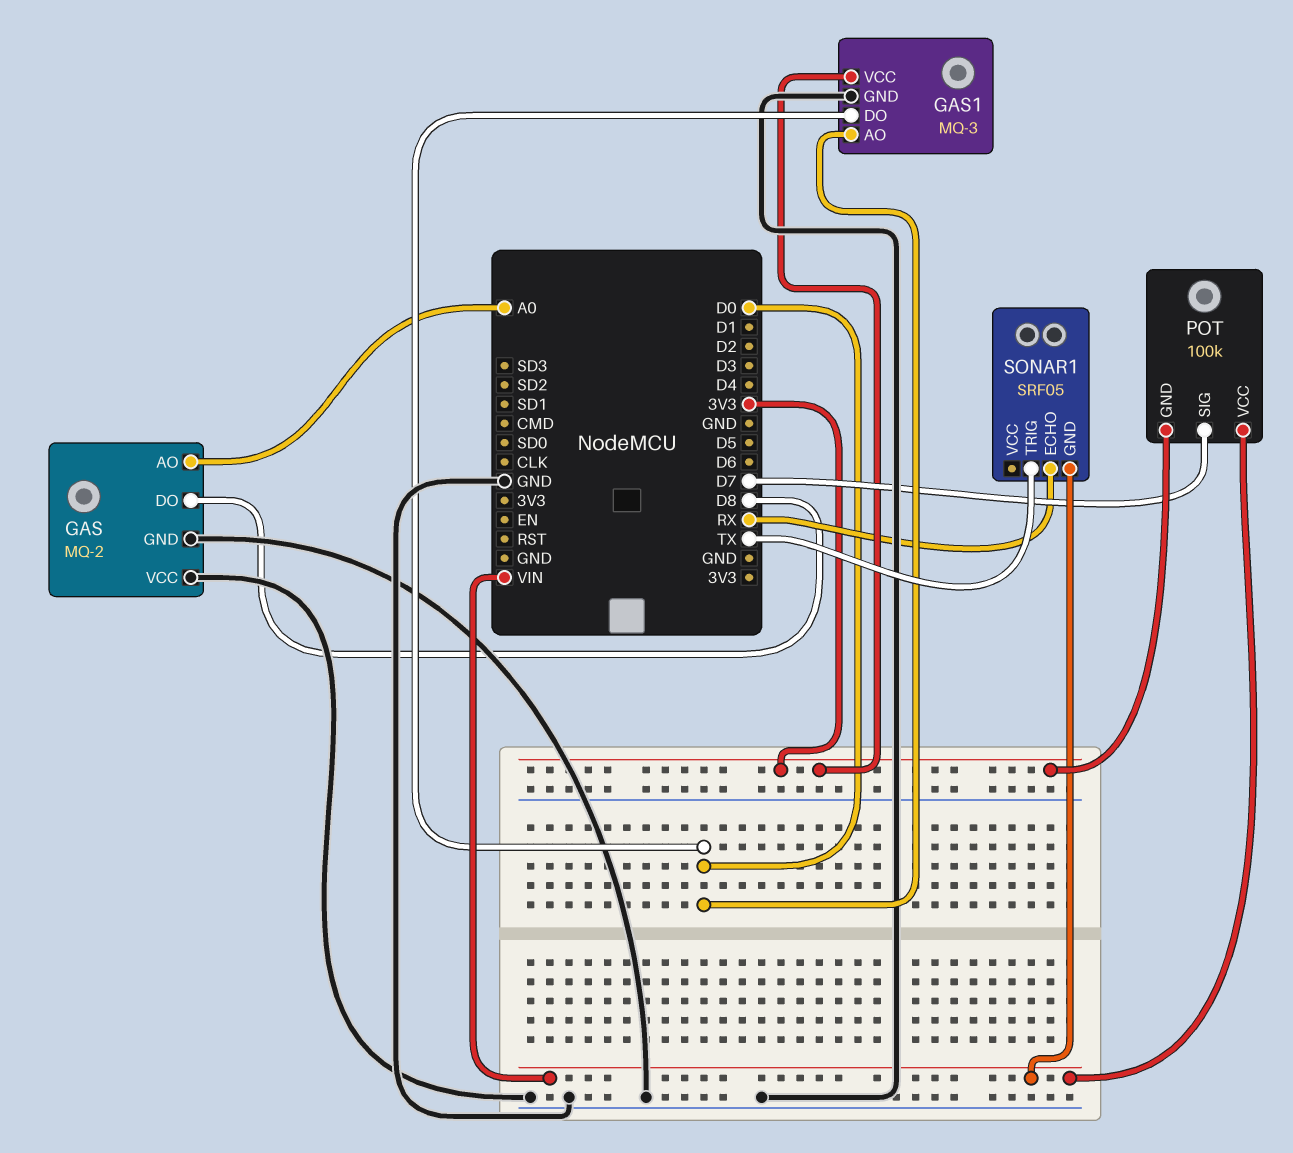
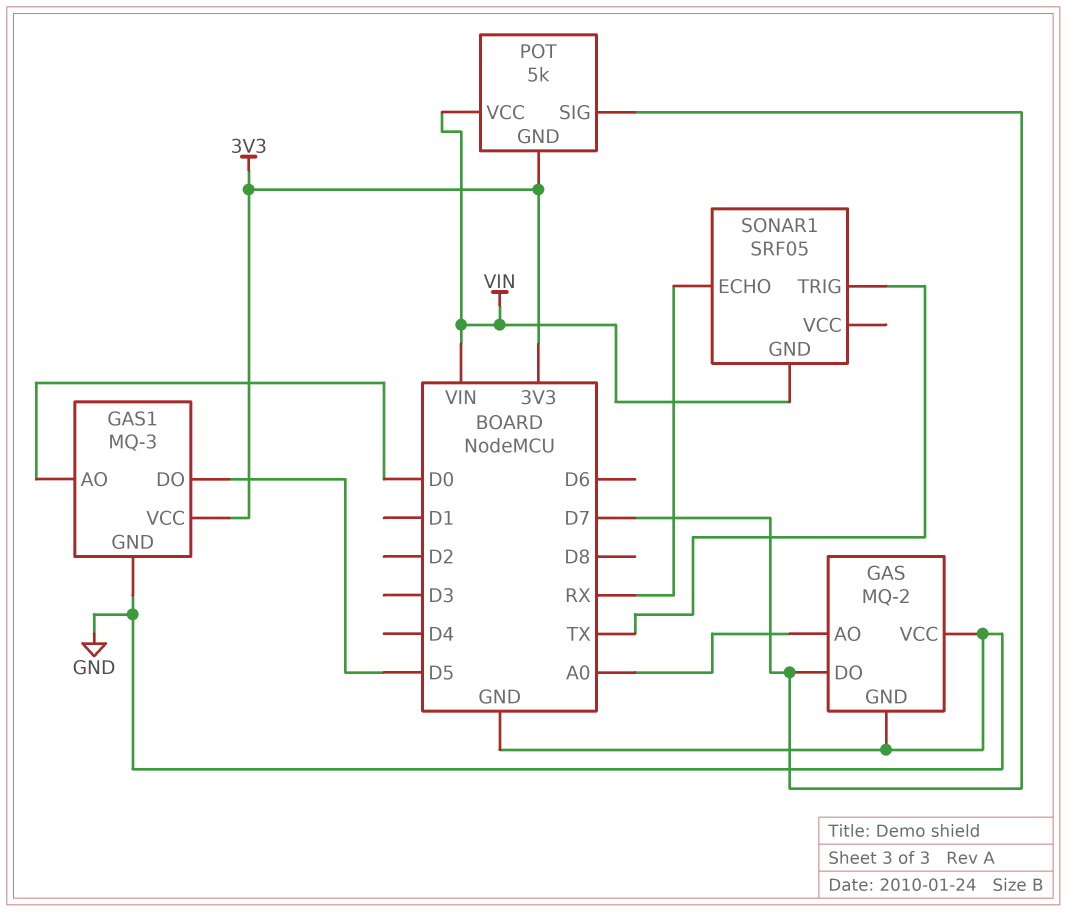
GAS pin DO: D8 -> D7
GAS1 pin DO: D0 -> D5
POT: 100k -> 5k

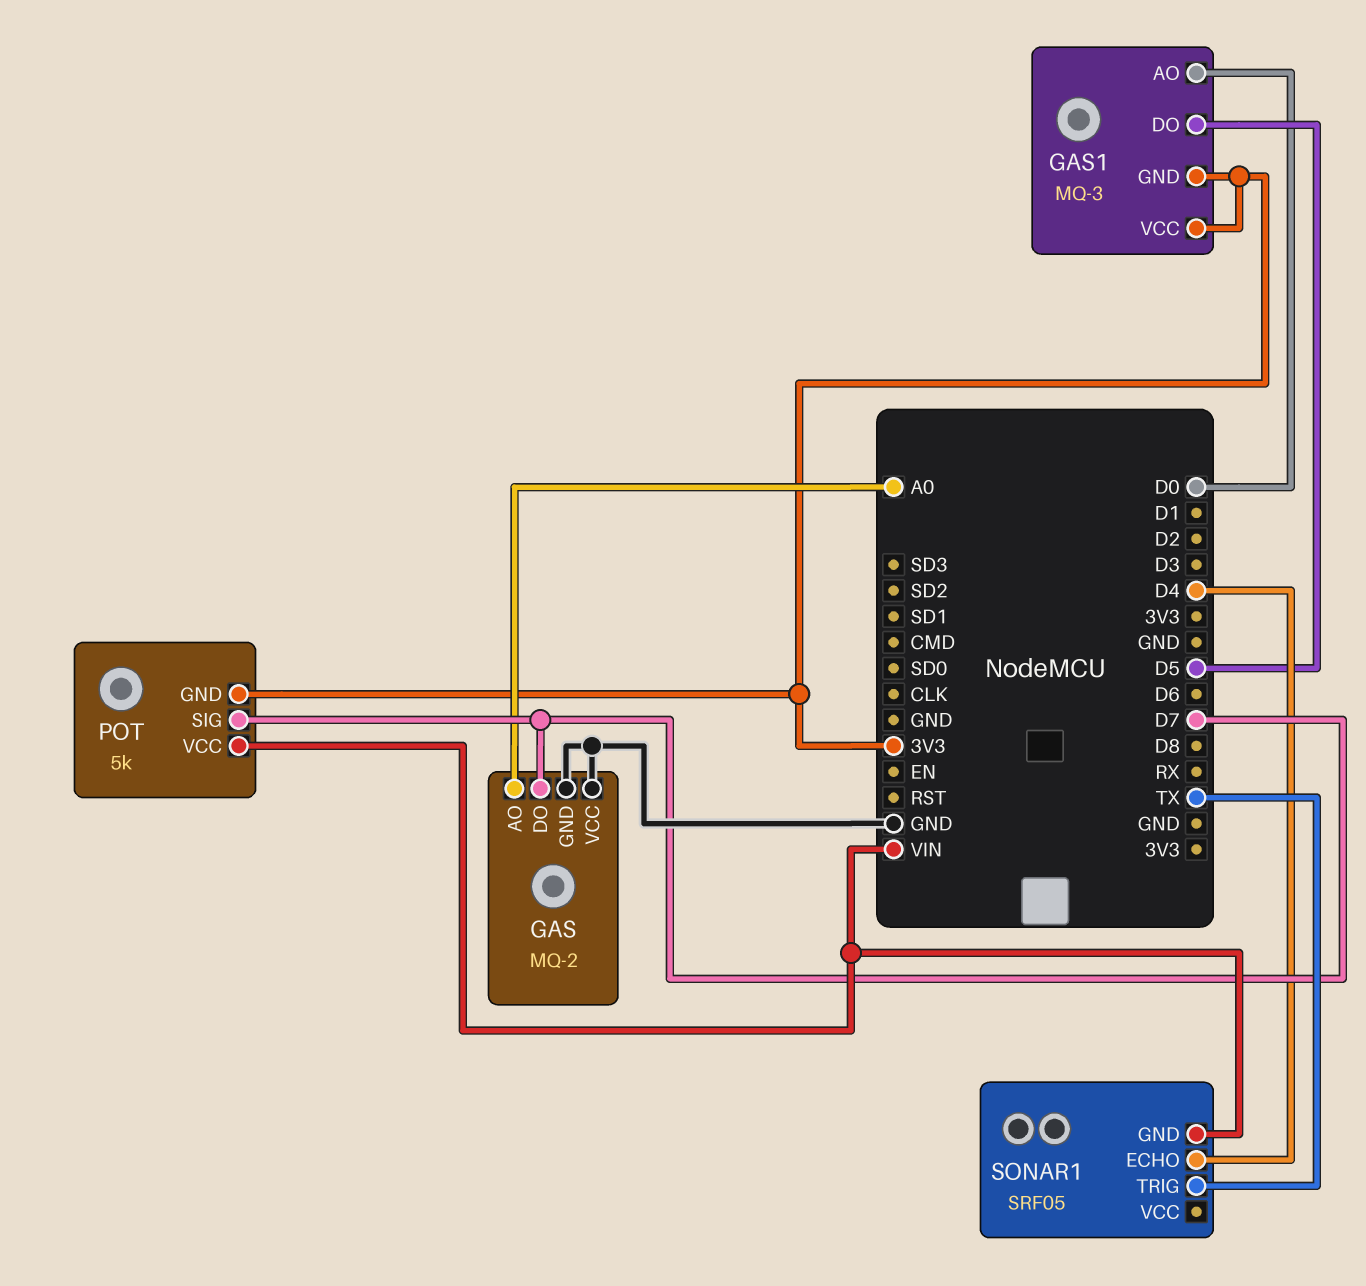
GAS1 pin GND: GND -> 3V3
SONAR1 pin ECHO: RX -> D4

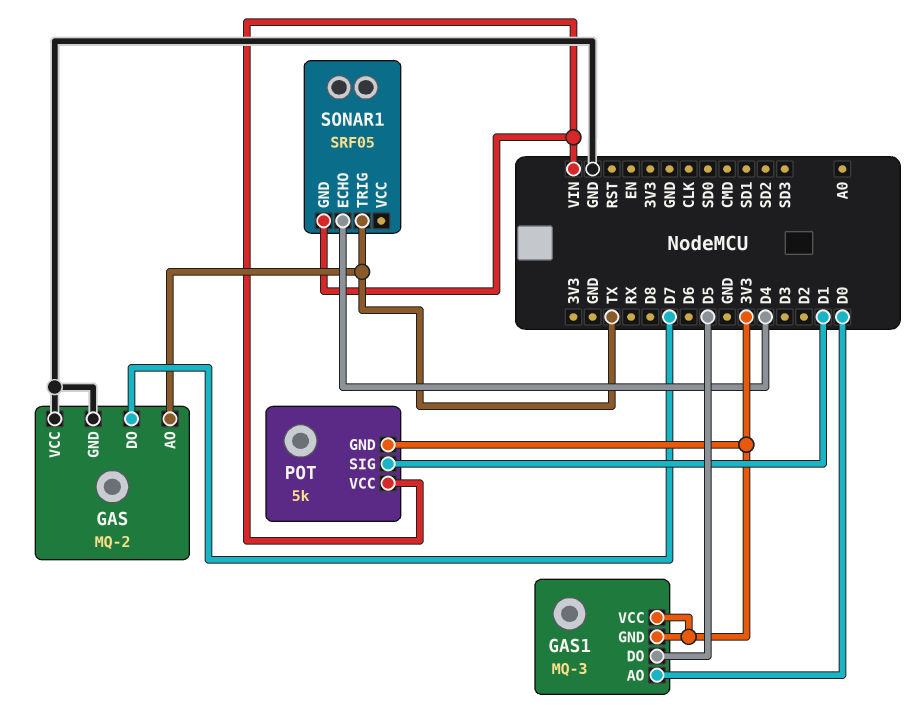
GAS pin AO: A0 -> TX
POT pin SIG: D7 -> D1

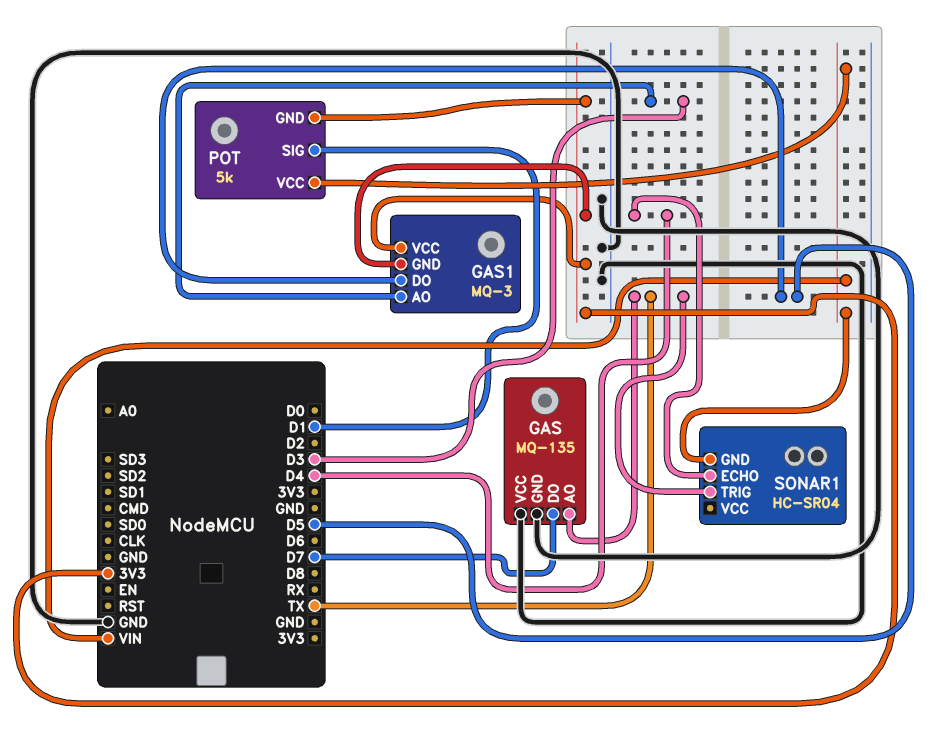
GAS: MQ-2 -> MQ-135
GAS1 pin AO: D0 -> D3
SONAR1: SRF05 -> HC-SR04

